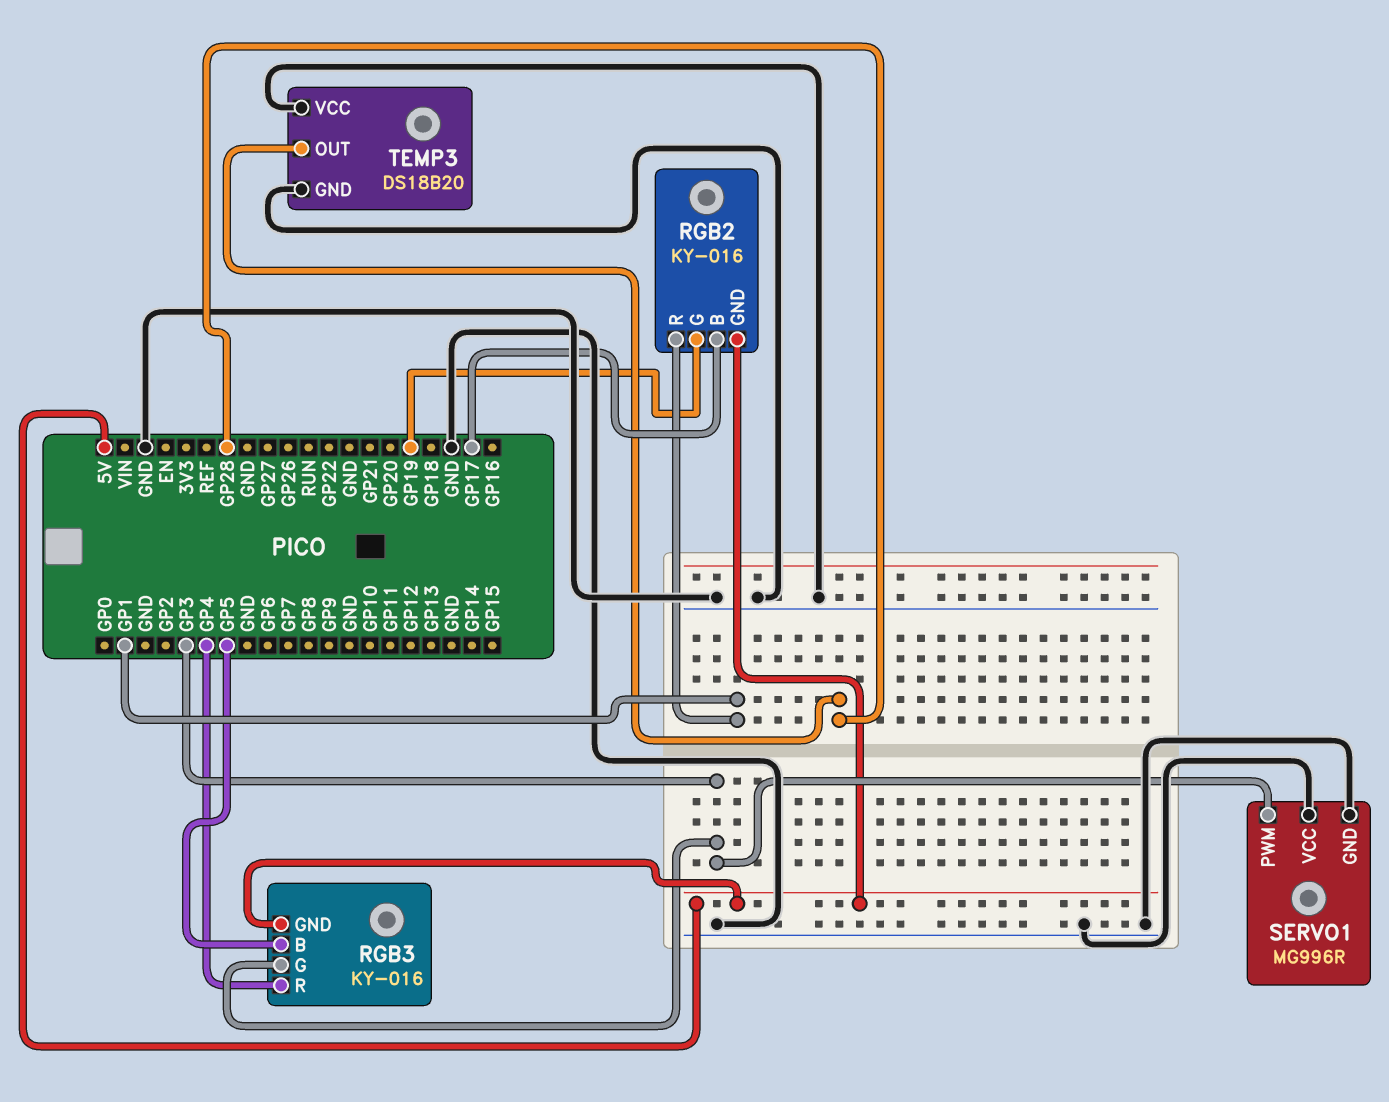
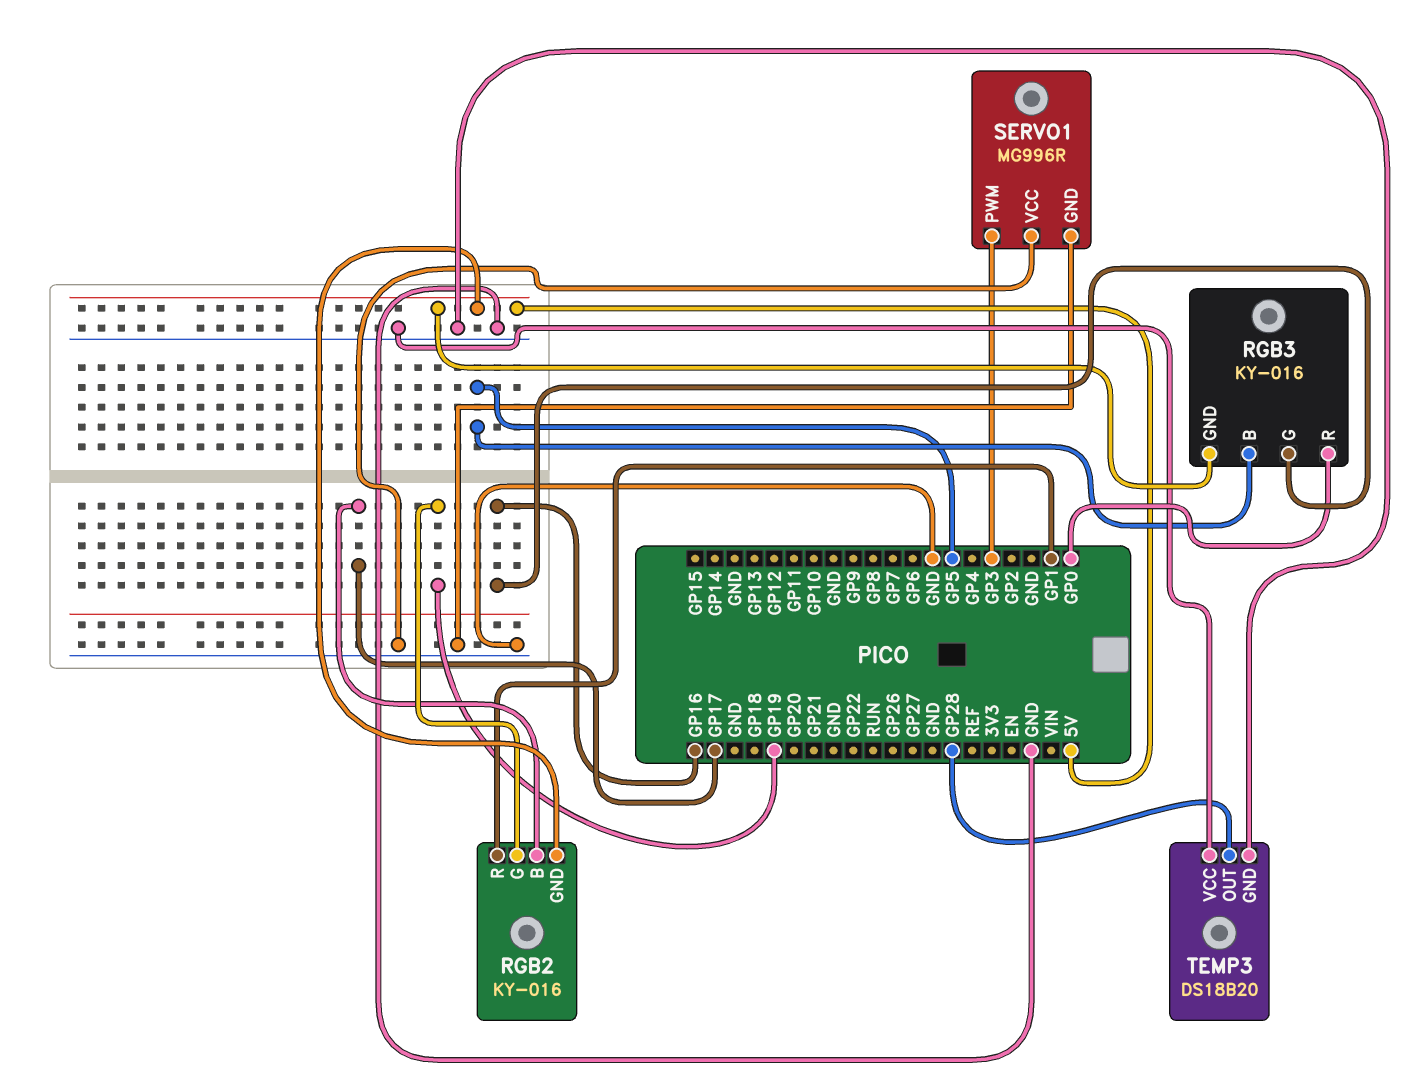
RGB3 pin G: GP3 -> GP16
RGB3 pin R: GP4 -> GP0

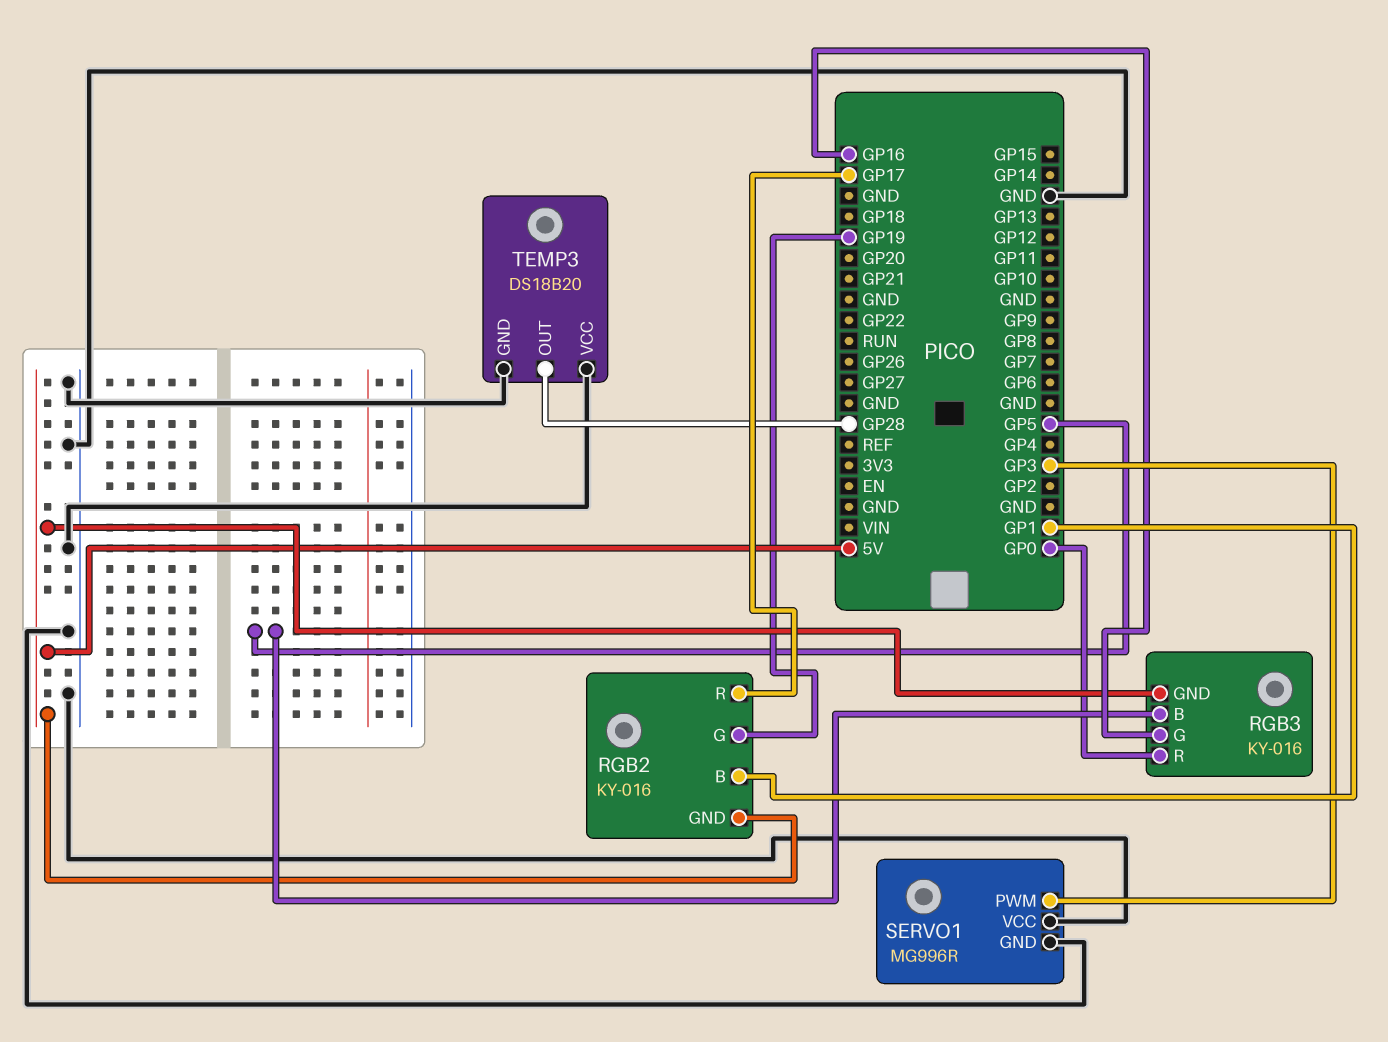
RGB2 pin B: GP17 -> GP1
RGB2 pin R: GP1 -> GP17

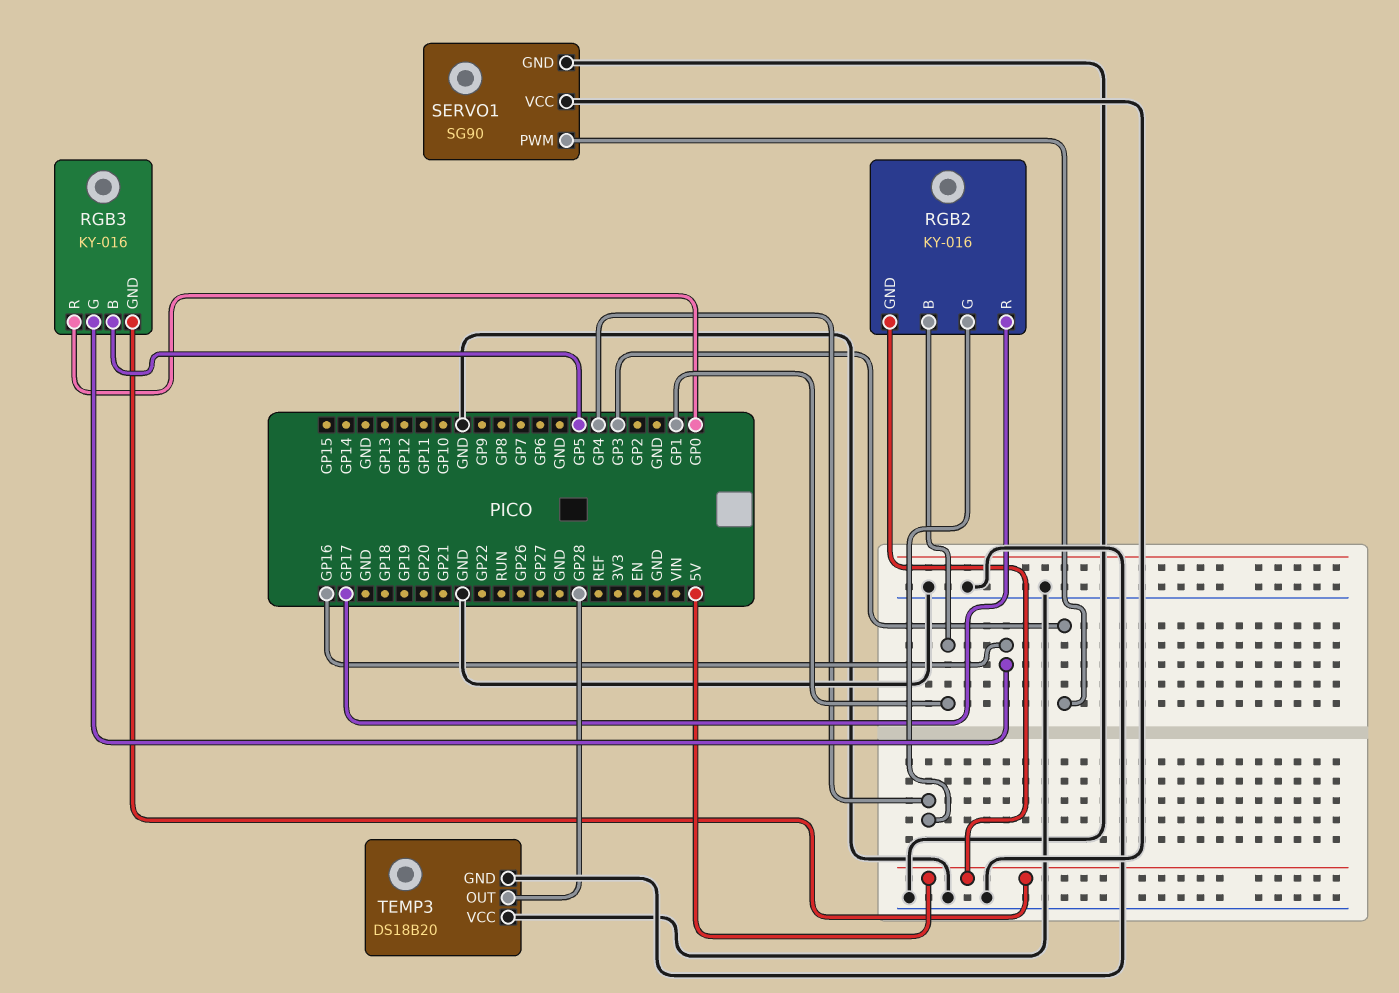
RGB2 pin G: GP19 -> GP4
SERVO1: MG996R -> SG90

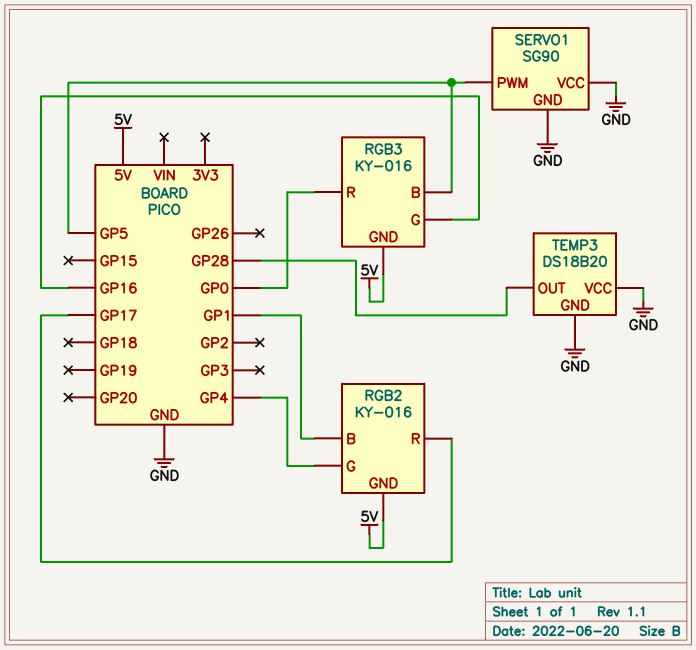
SERVO1 pin PWM: GP3 -> GP5

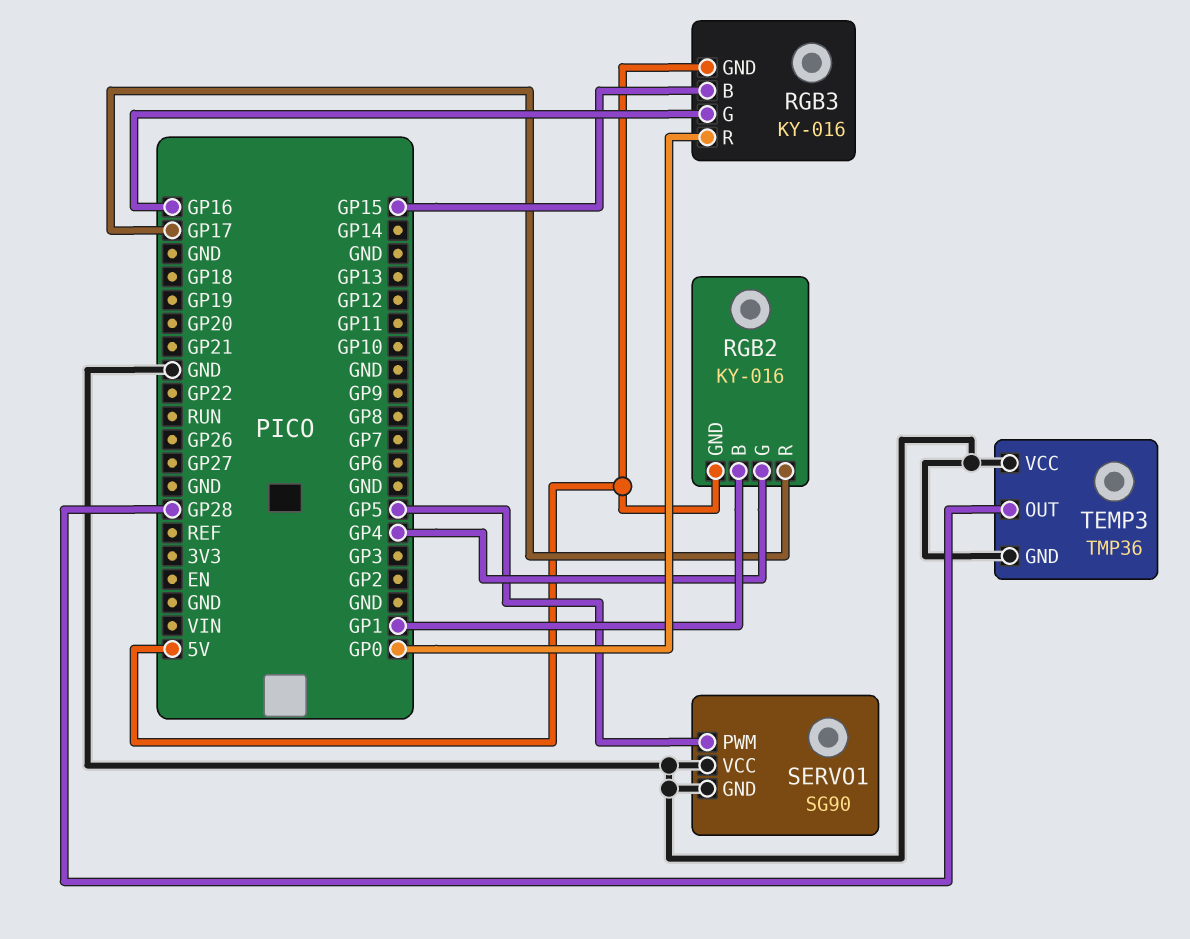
RGB3 pin B: GP5 -> GP15
TEMP3: DS18B20 -> TMP36

